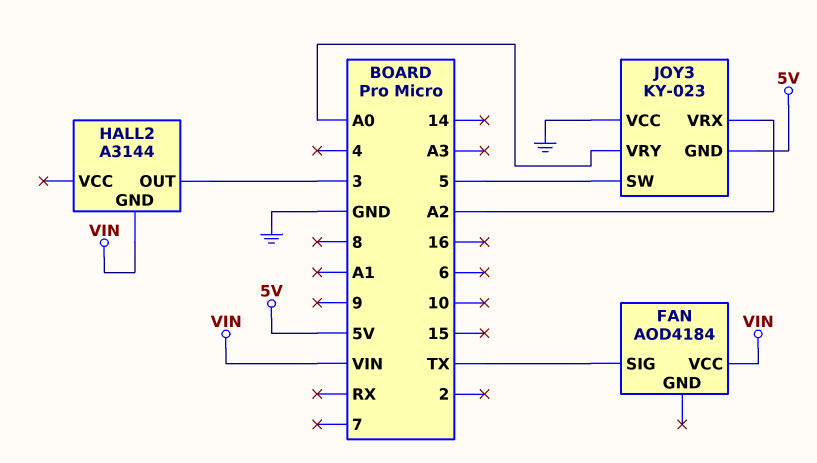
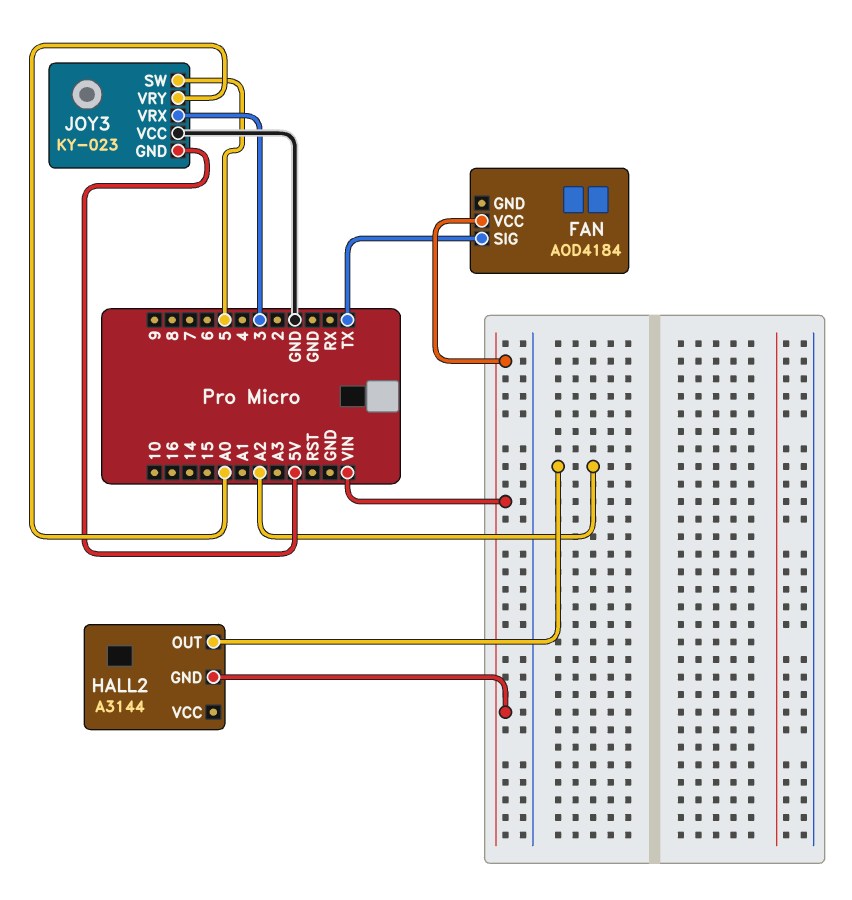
HALL2 pin OUT: 3 -> A2
JOY3 pin VRX: A2 -> 3

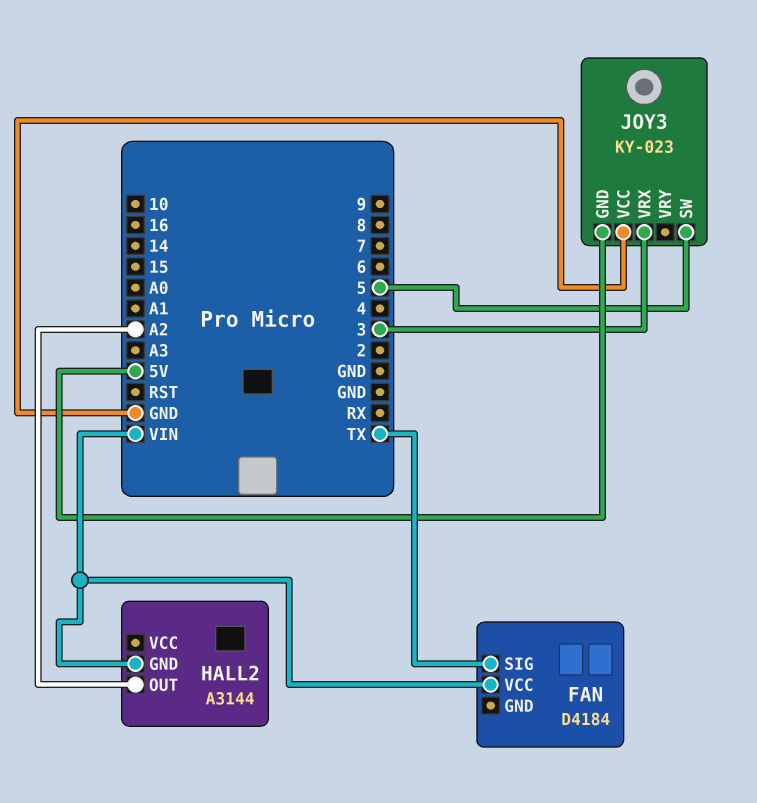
FAN: AOD4184 -> D4184
JOY3 pin VRY: A0 -> none

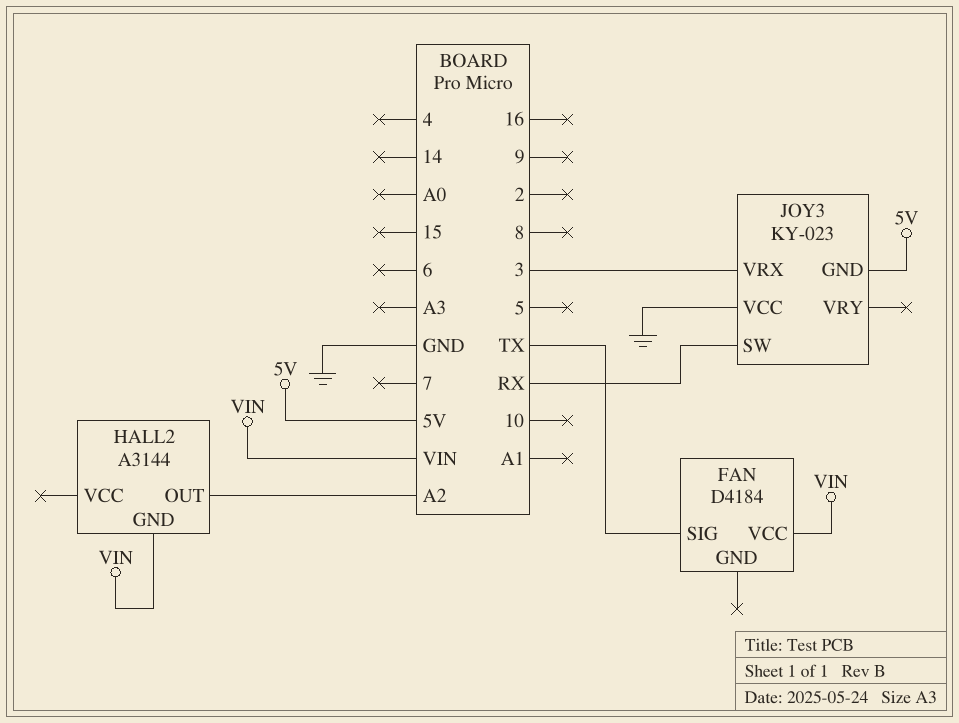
JOY3 pin SW: 5 -> RX

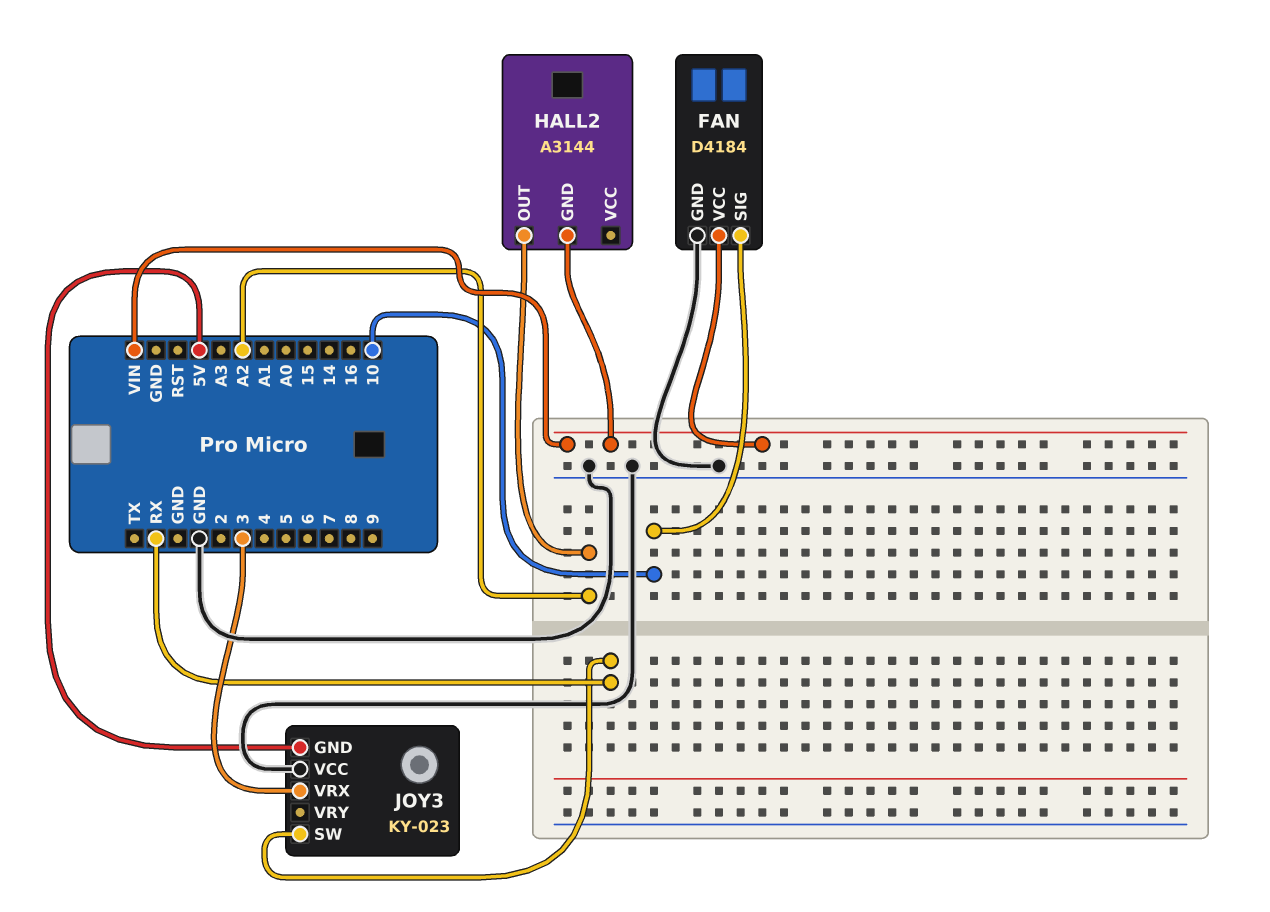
FAN pin GND: none -> GND
FAN pin SIG: TX -> 10

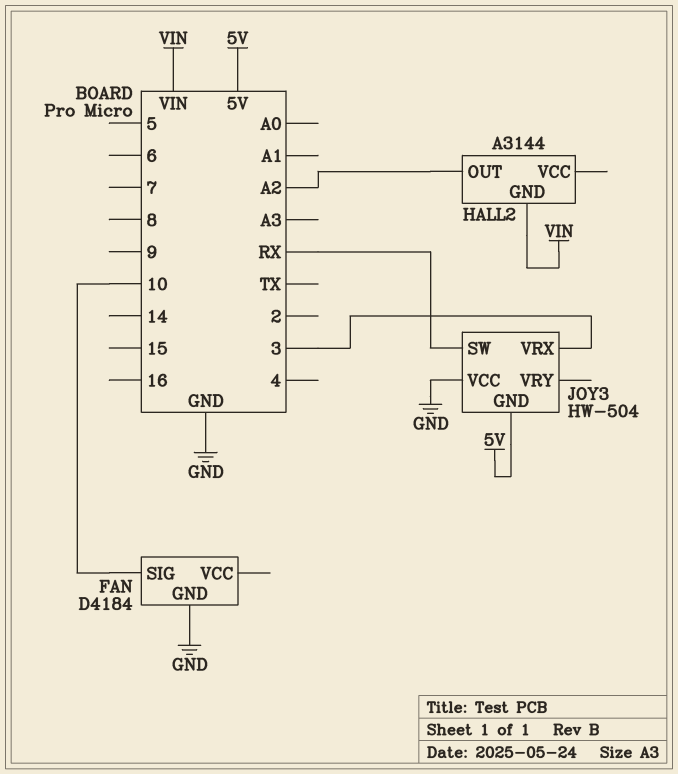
FAN pin VCC: VIN -> none
JOY3: KY-023 -> HW-504

